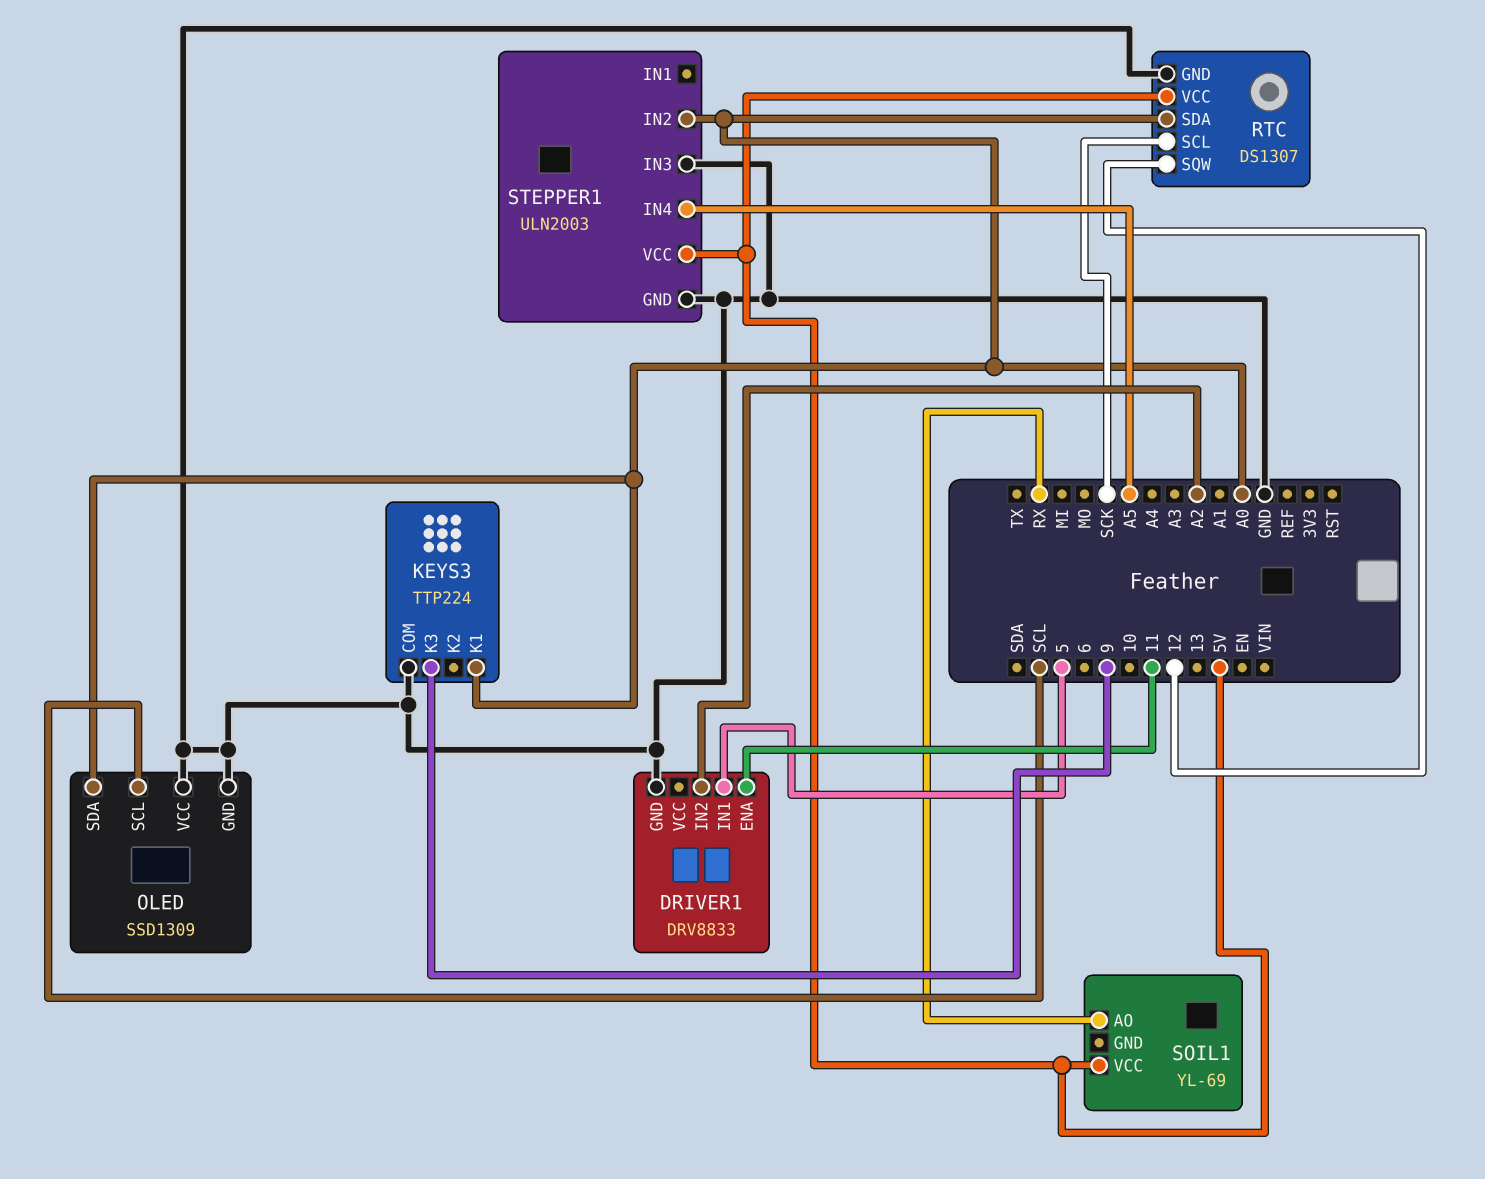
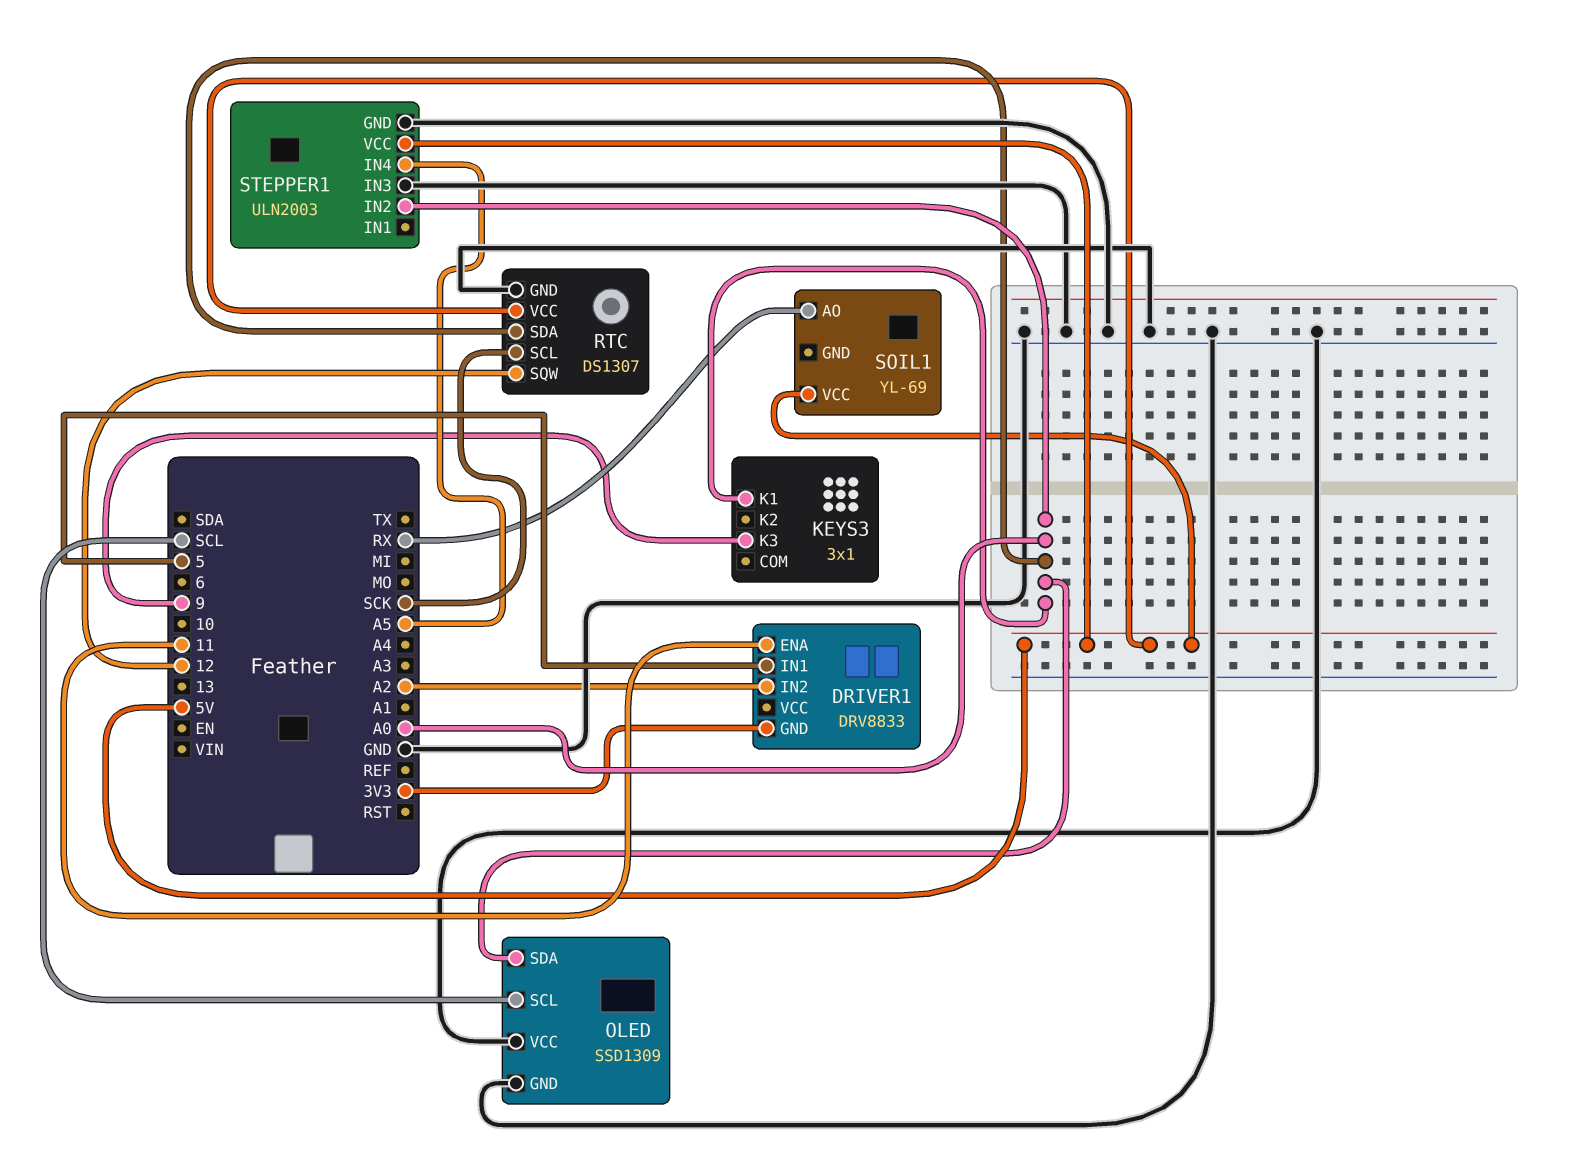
DRIVER1 pin GND: GND -> 3V3
KEYS3: TTP224 -> 3x1
KEYS3 pin COM: GND -> none

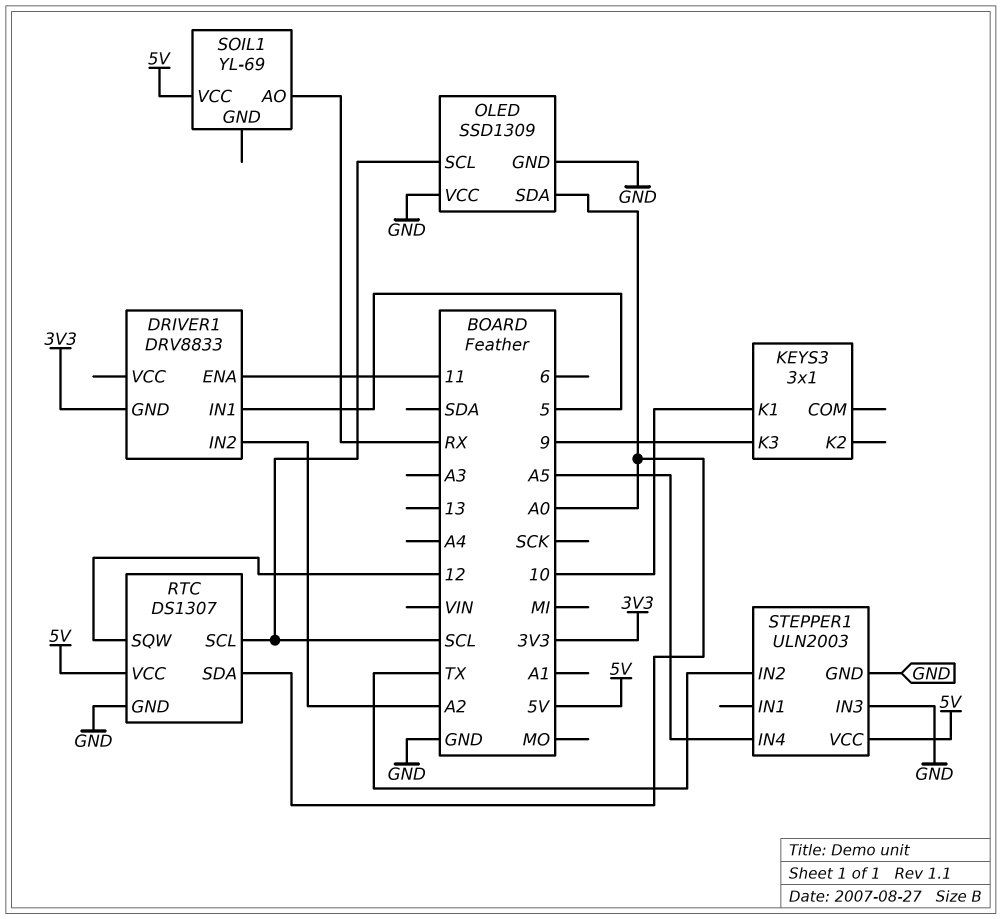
KEYS3 pin K1: A0 -> 10
RTC pin SCL: SCK -> SCL
STEPPER1 pin IN2: A0 -> TX

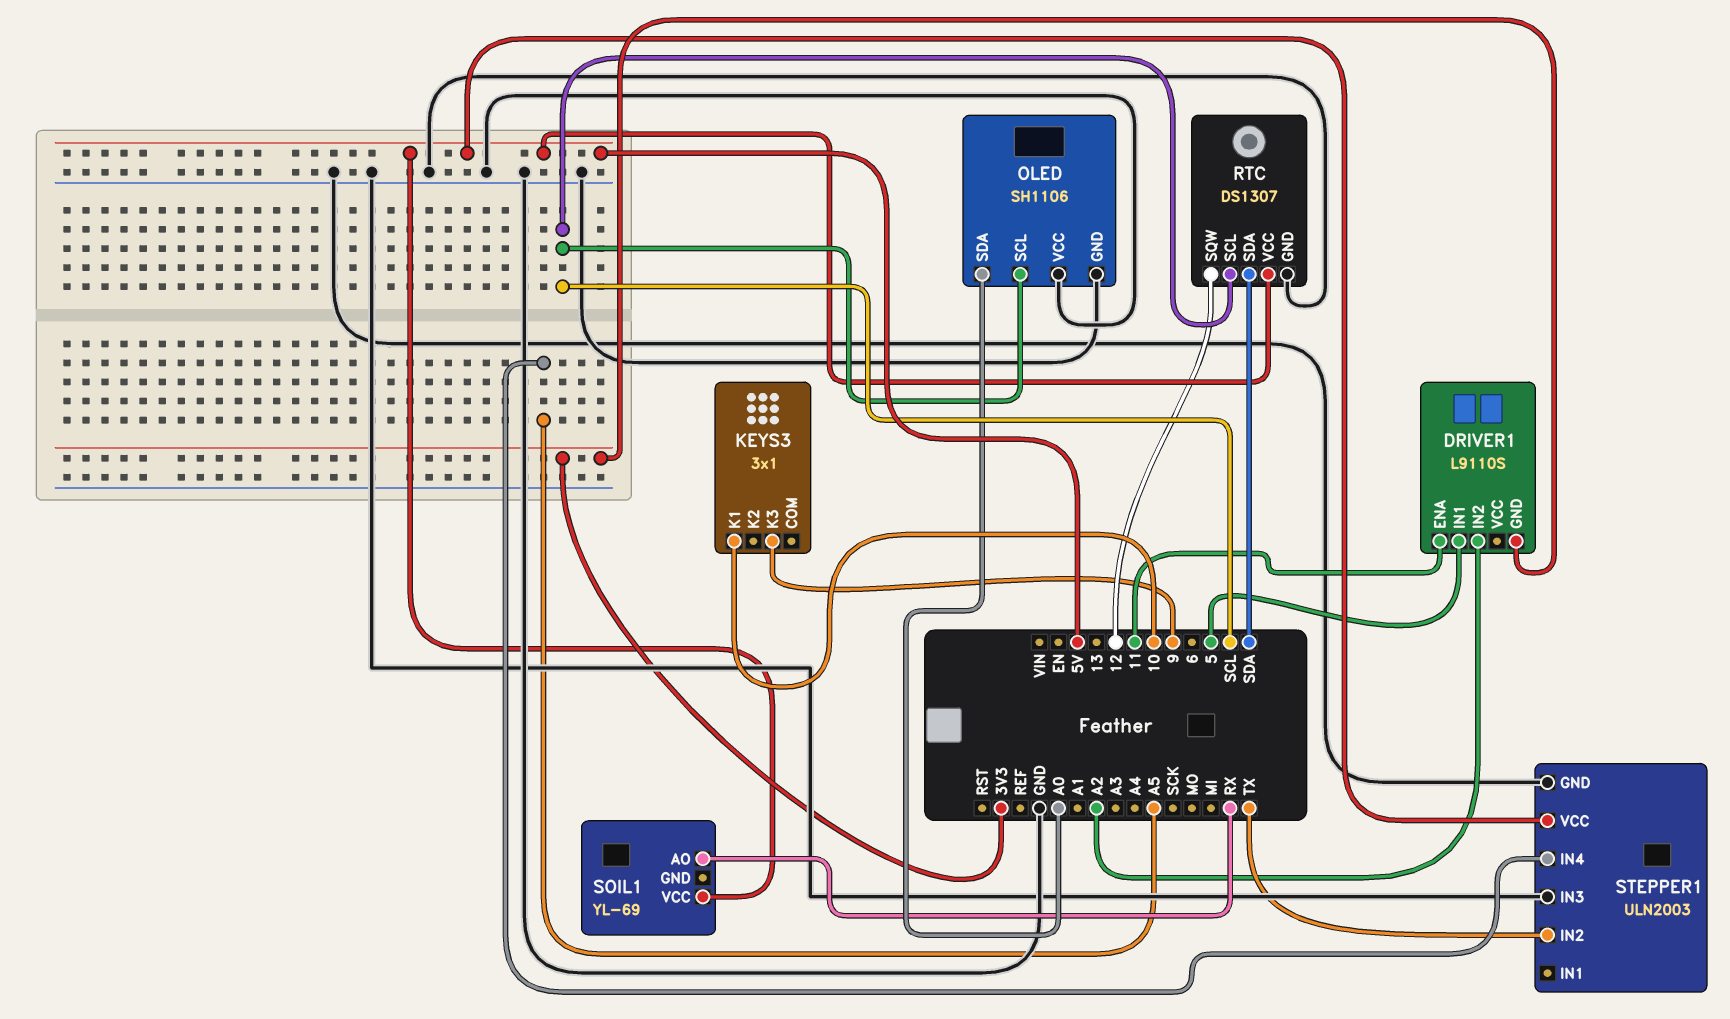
DRIVER1: DRV8833 -> L9110S
OLED: SSD1309 -> SH1106
RTC pin SDA: A0 -> SDA

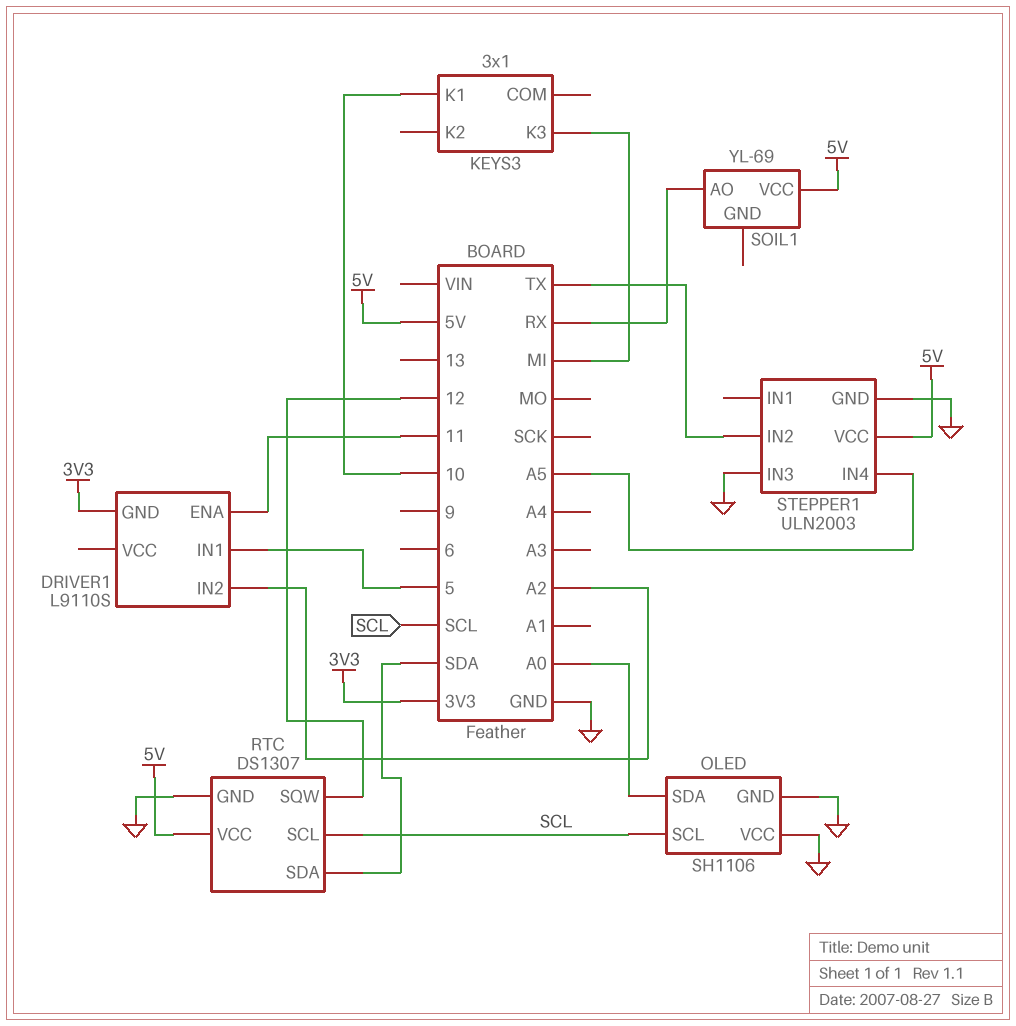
KEYS3 pin K3: 9 -> MI

